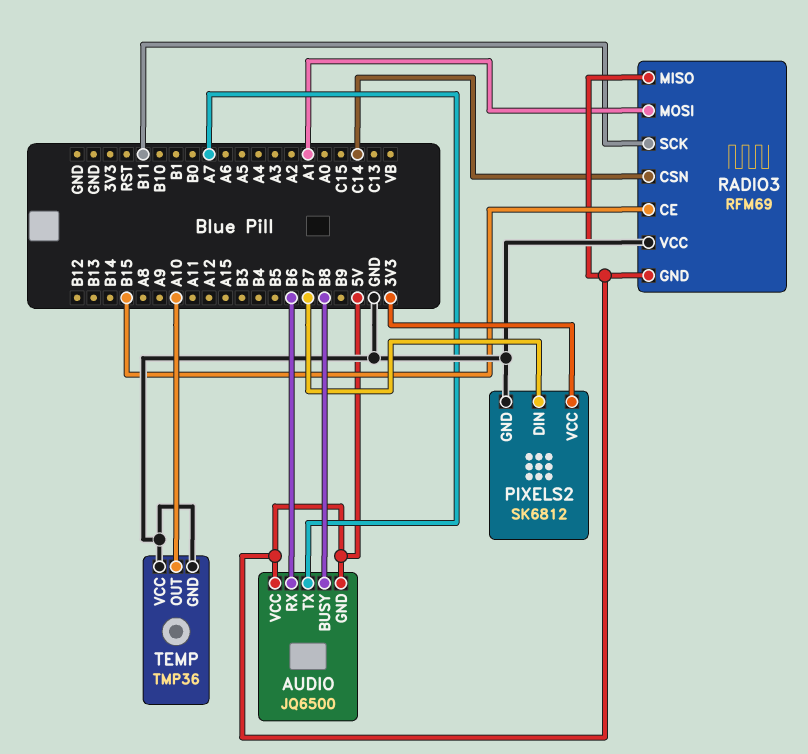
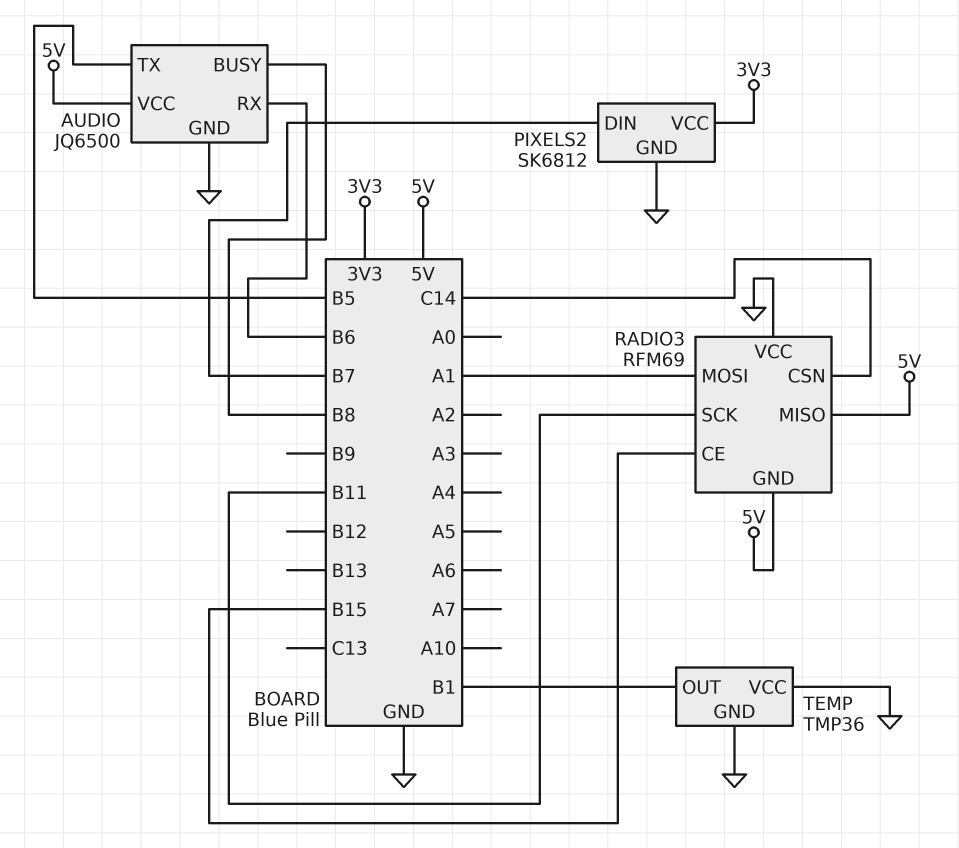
AUDIO pin GND: 5V -> GND
AUDIO pin TX: A7 -> B5
TEMP pin OUT: A10 -> B1

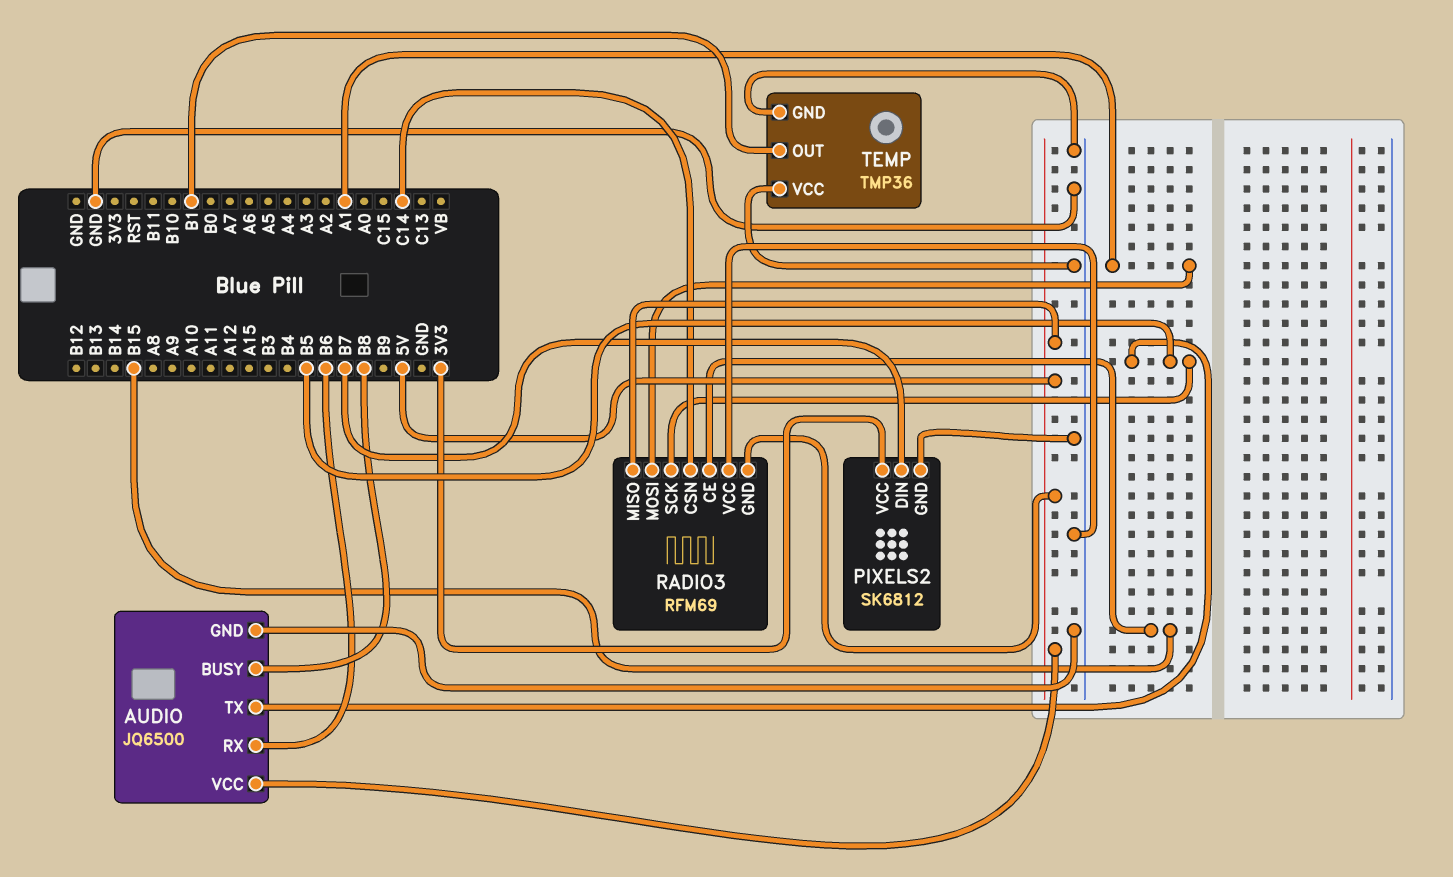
RADIO3 pin SCK: B11 -> B5

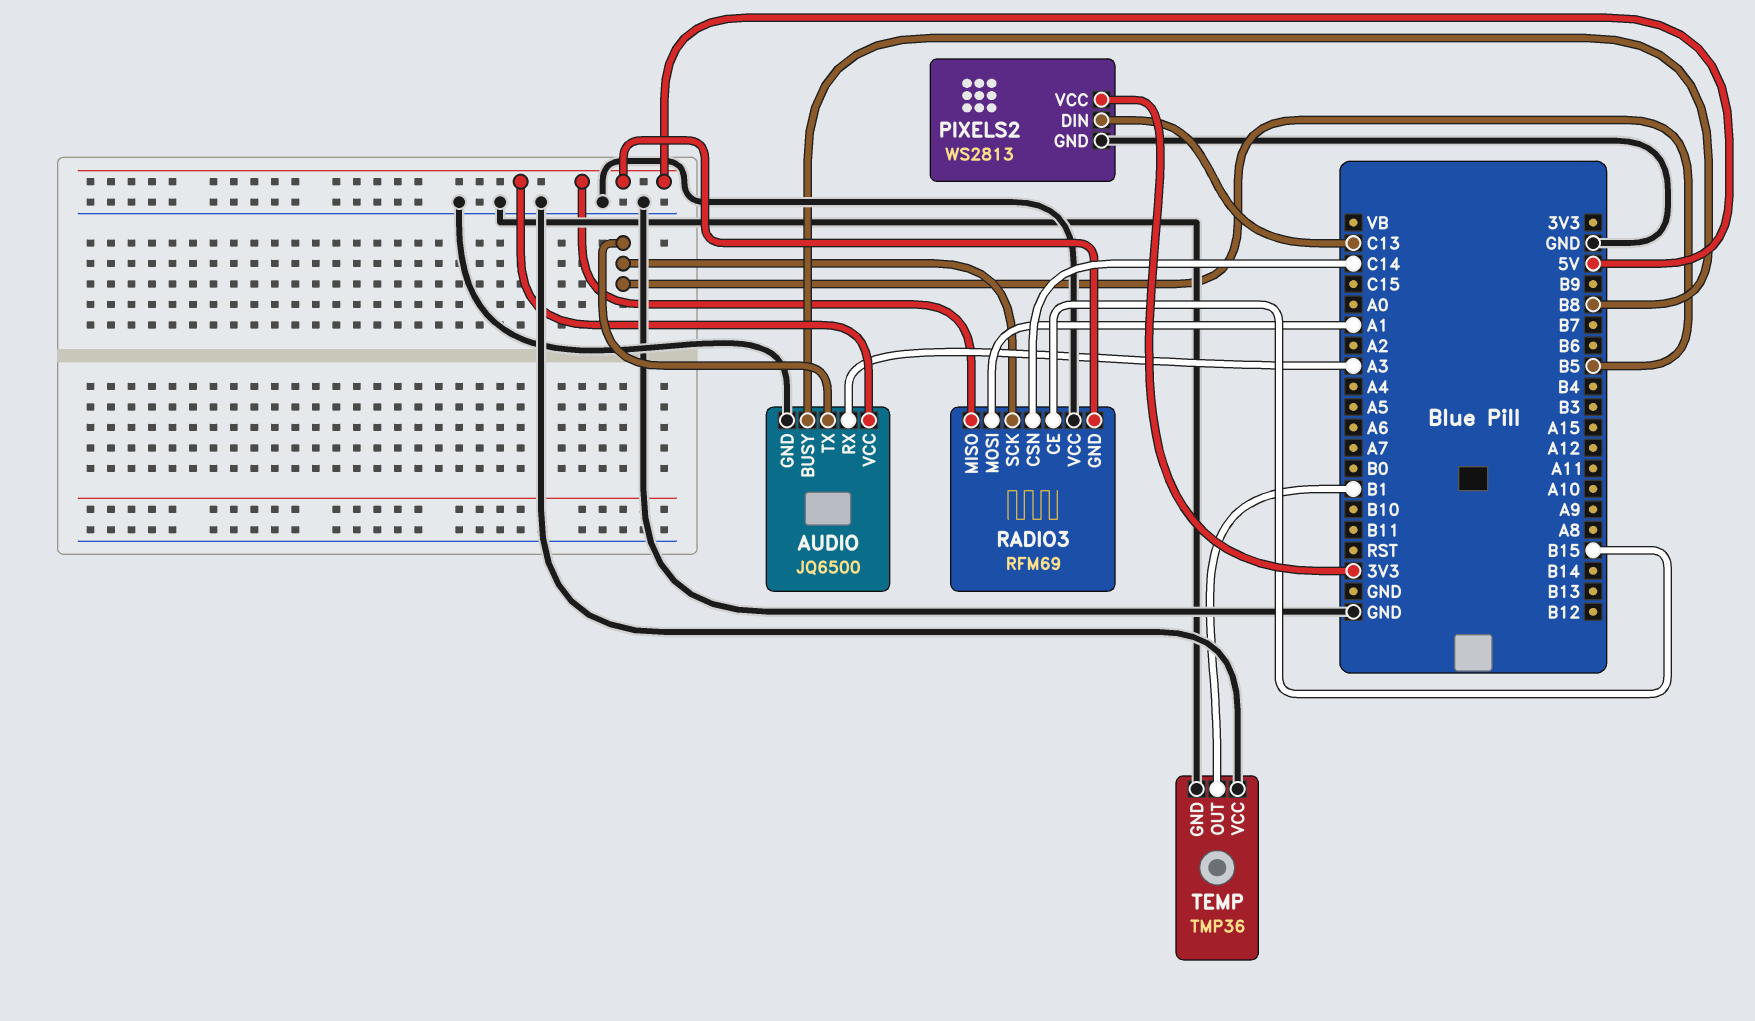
AUDIO pin RX: B6 -> A3
PIXELS2: SK6812 -> WS2813
PIXELS2 pin DIN: B7 -> C13

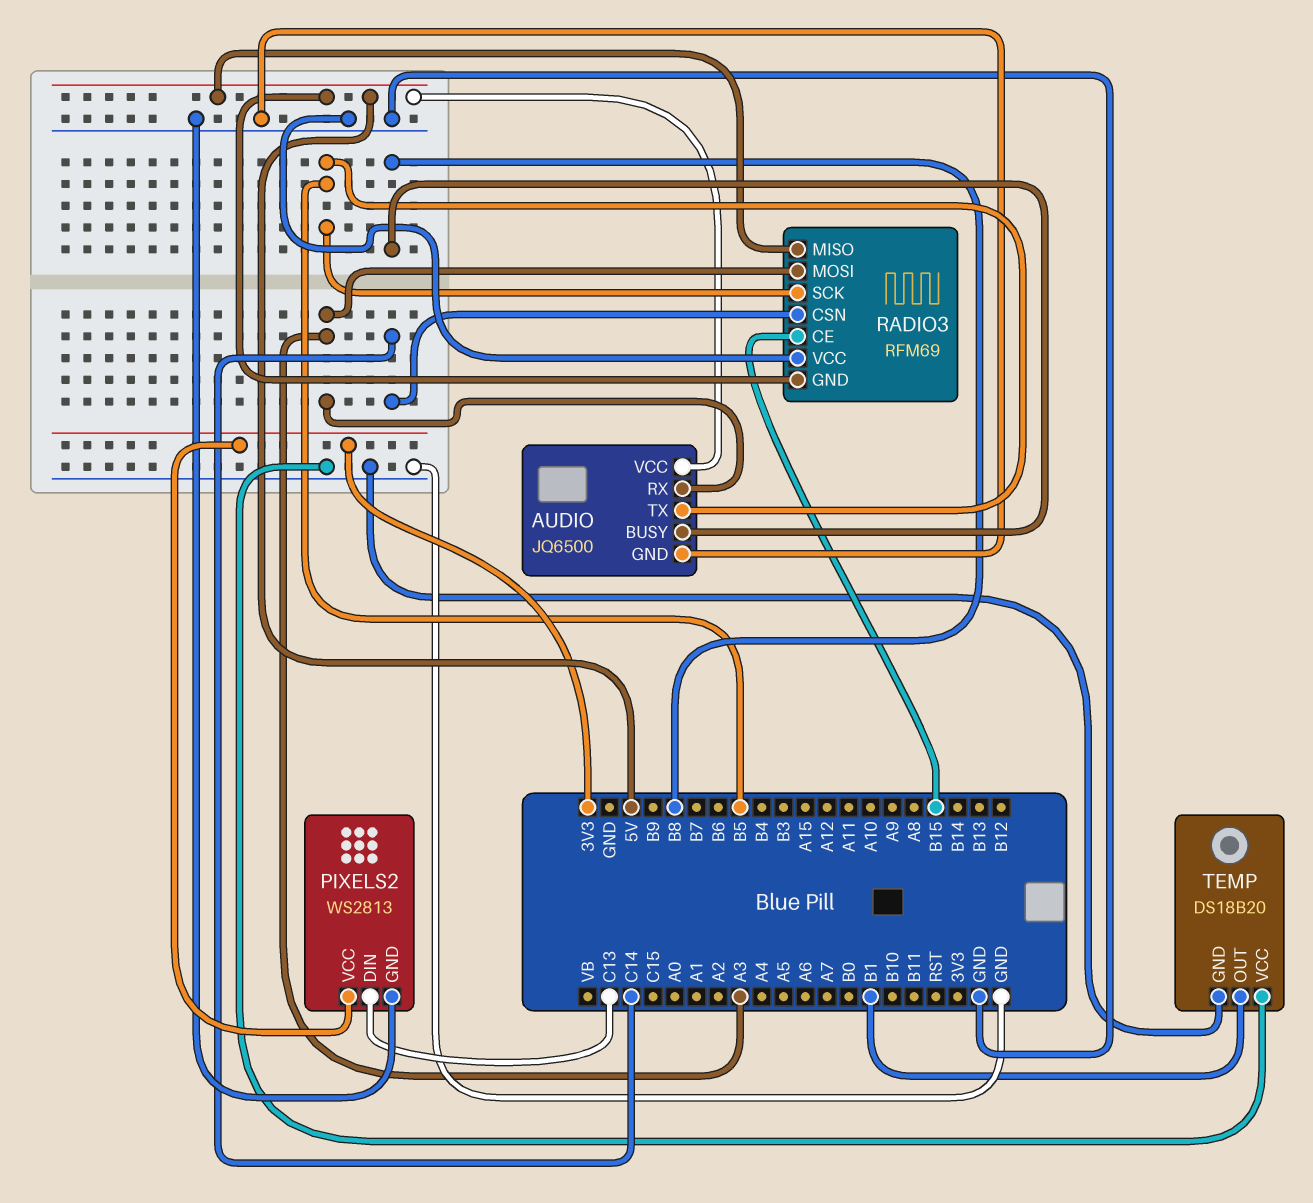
RADIO3 pin MOSI: A1 -> A3
TEMP: TMP36 -> DS18B20

